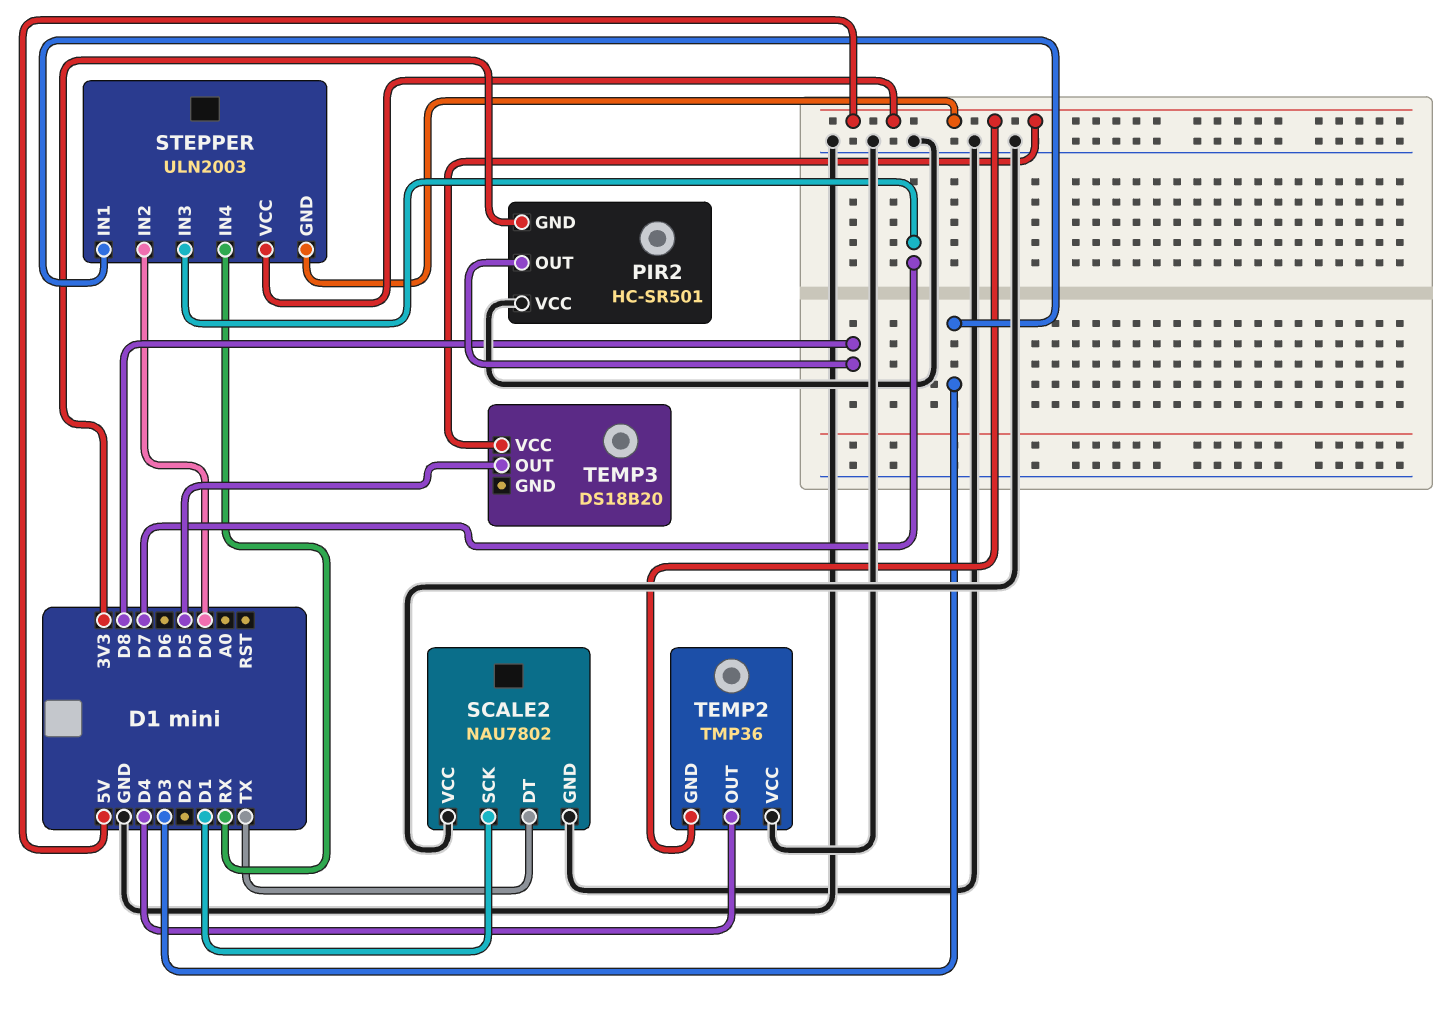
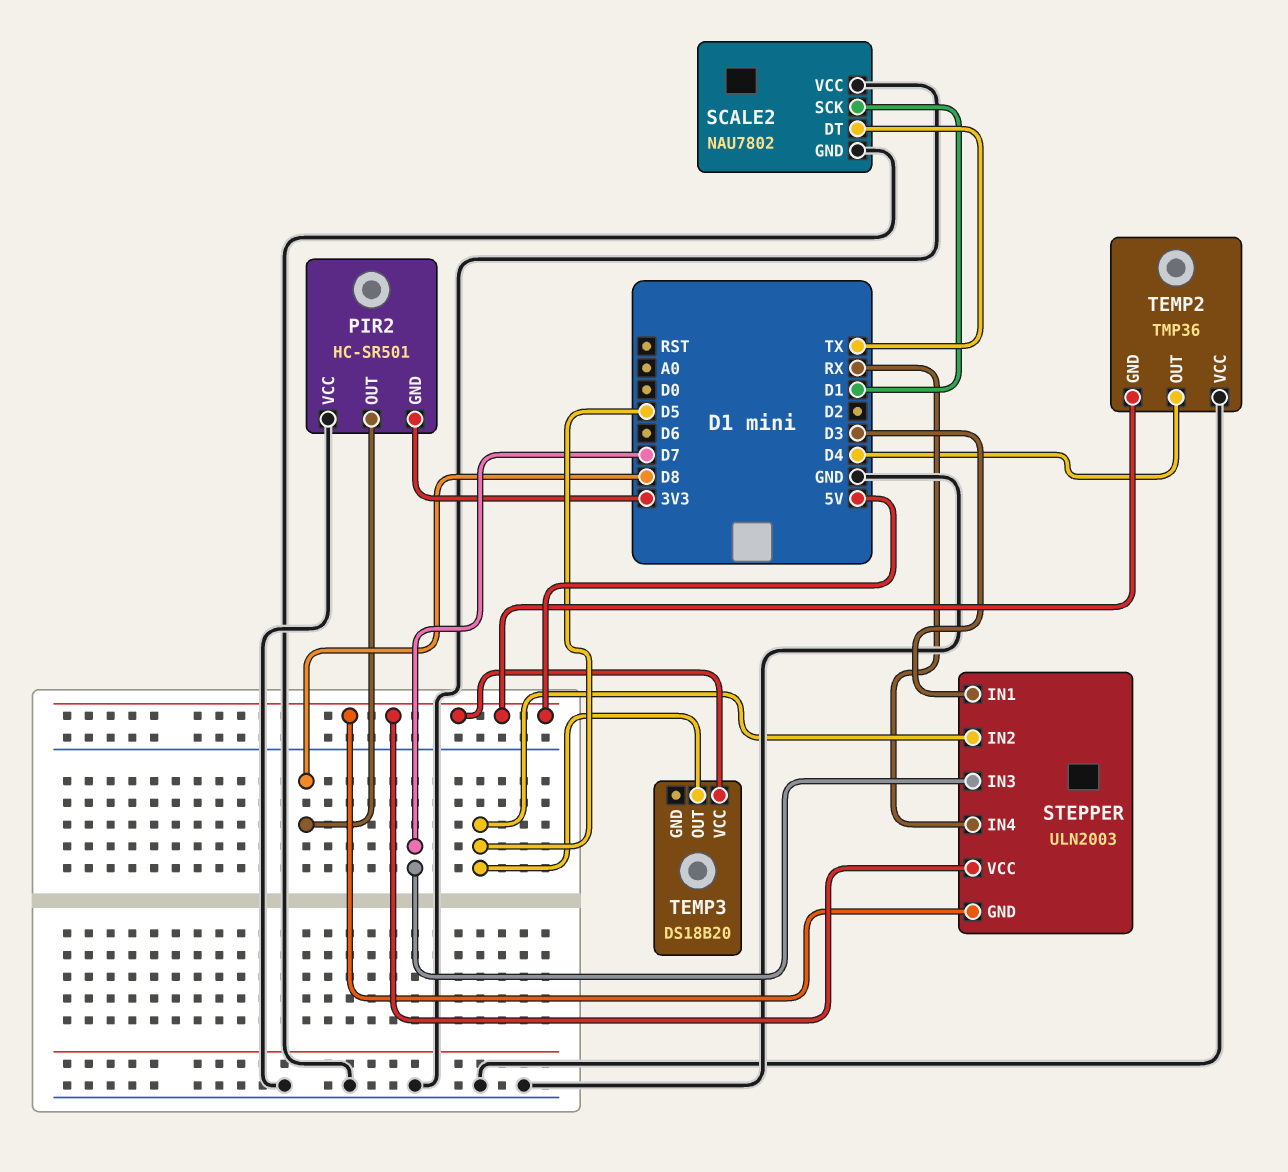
STEPPER pin IN2: D0 -> D5

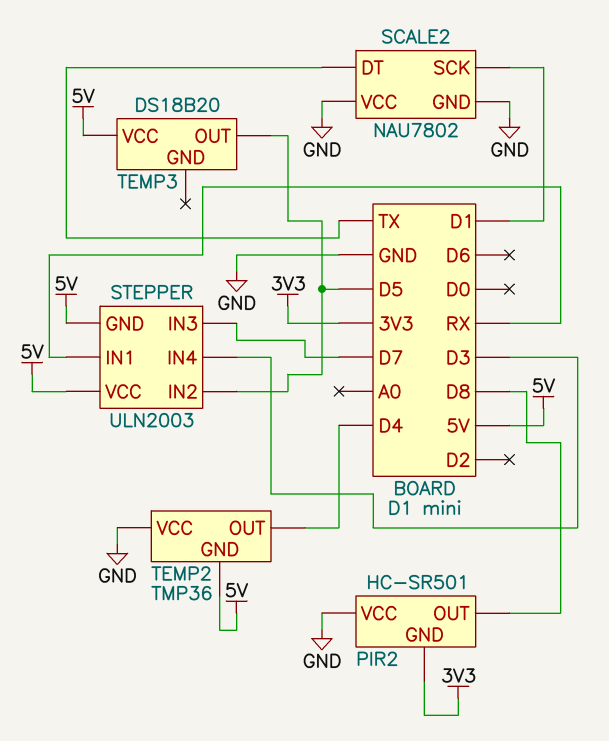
STEPPER pin IN1: D3 -> RX
STEPPER pin IN4: RX -> D3

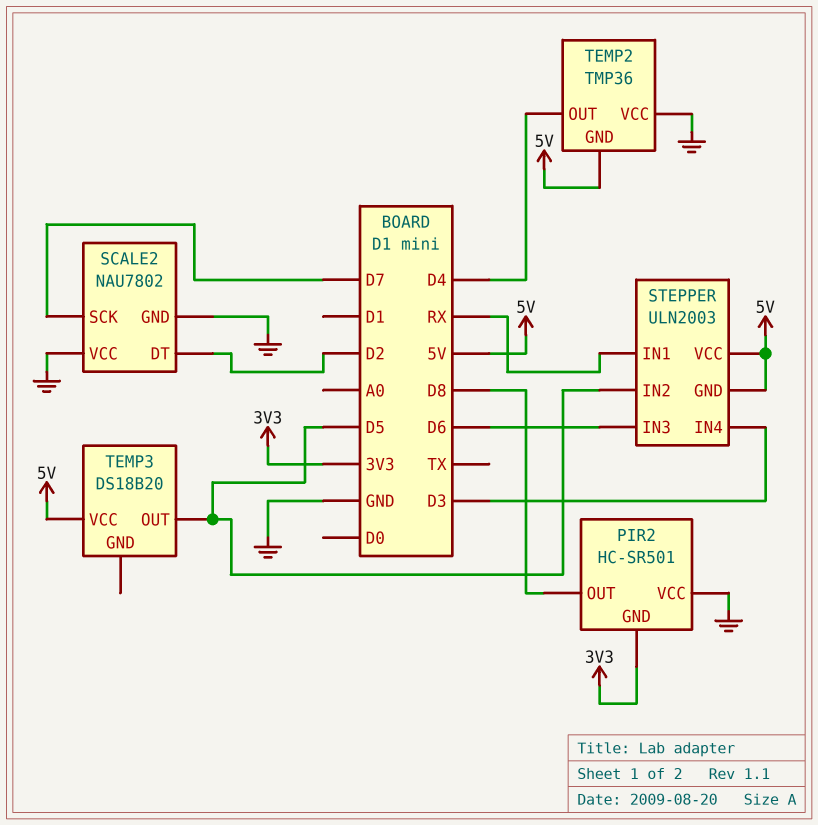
SCALE2 pin DT: TX -> D2
SCALE2 pin SCK: D1 -> D7
STEPPER pin IN3: D7 -> D6

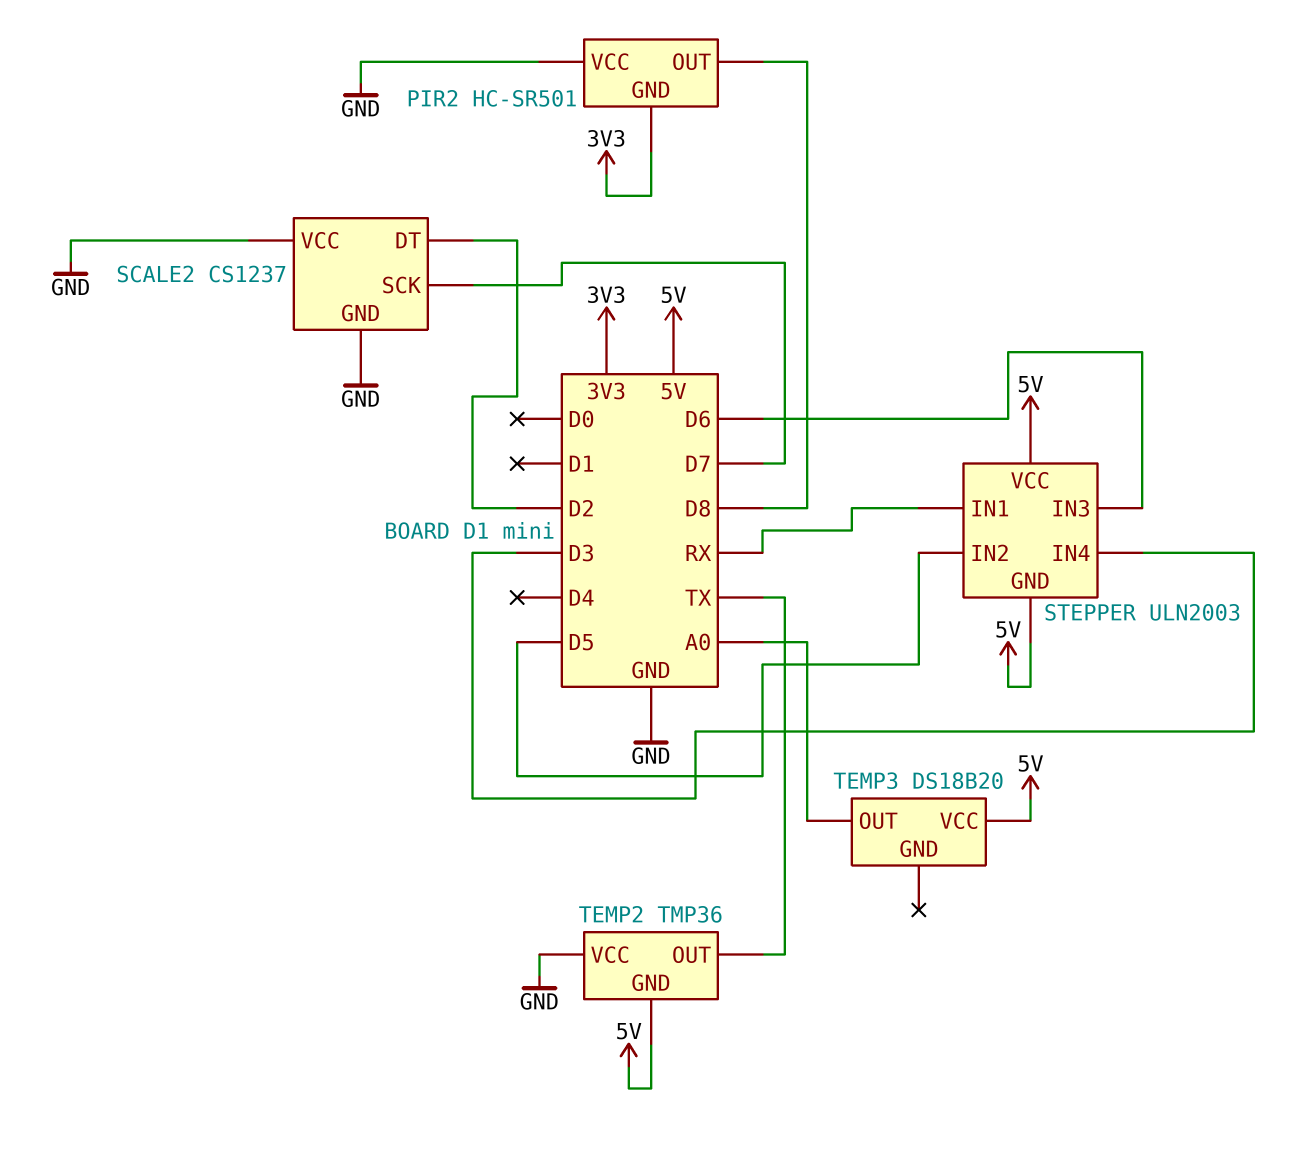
SCALE2: NAU7802 -> CS1237
TEMP2 pin OUT: D4 -> TX
TEMP3 pin OUT: D5 -> A0

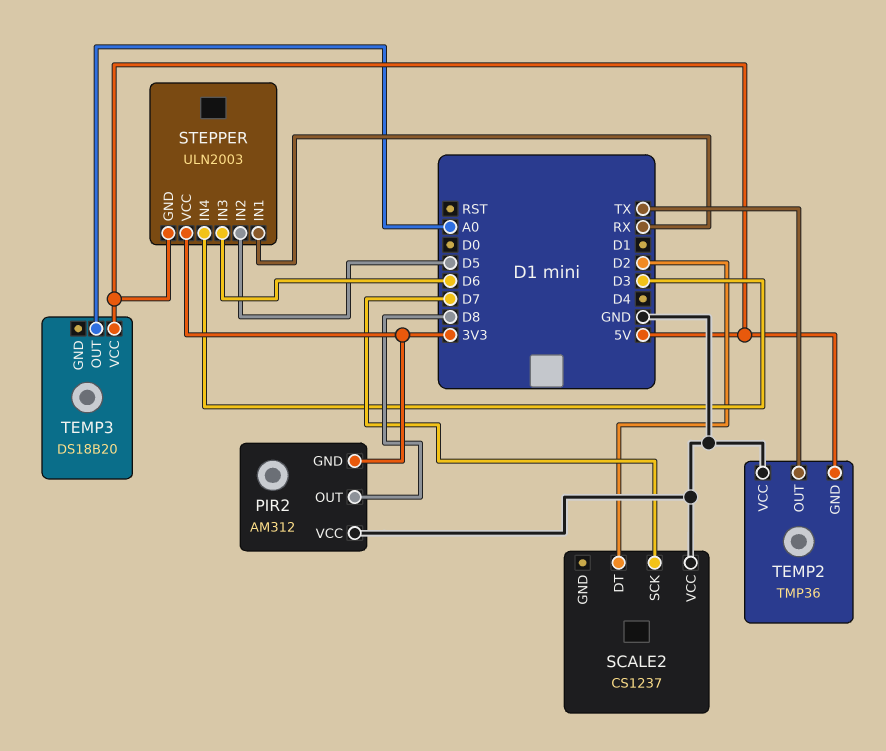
PIR2: HC-SR501 -> AM312
SCALE2 pin GND: GND -> none
STEPPER pin VCC: 5V -> 3V3

